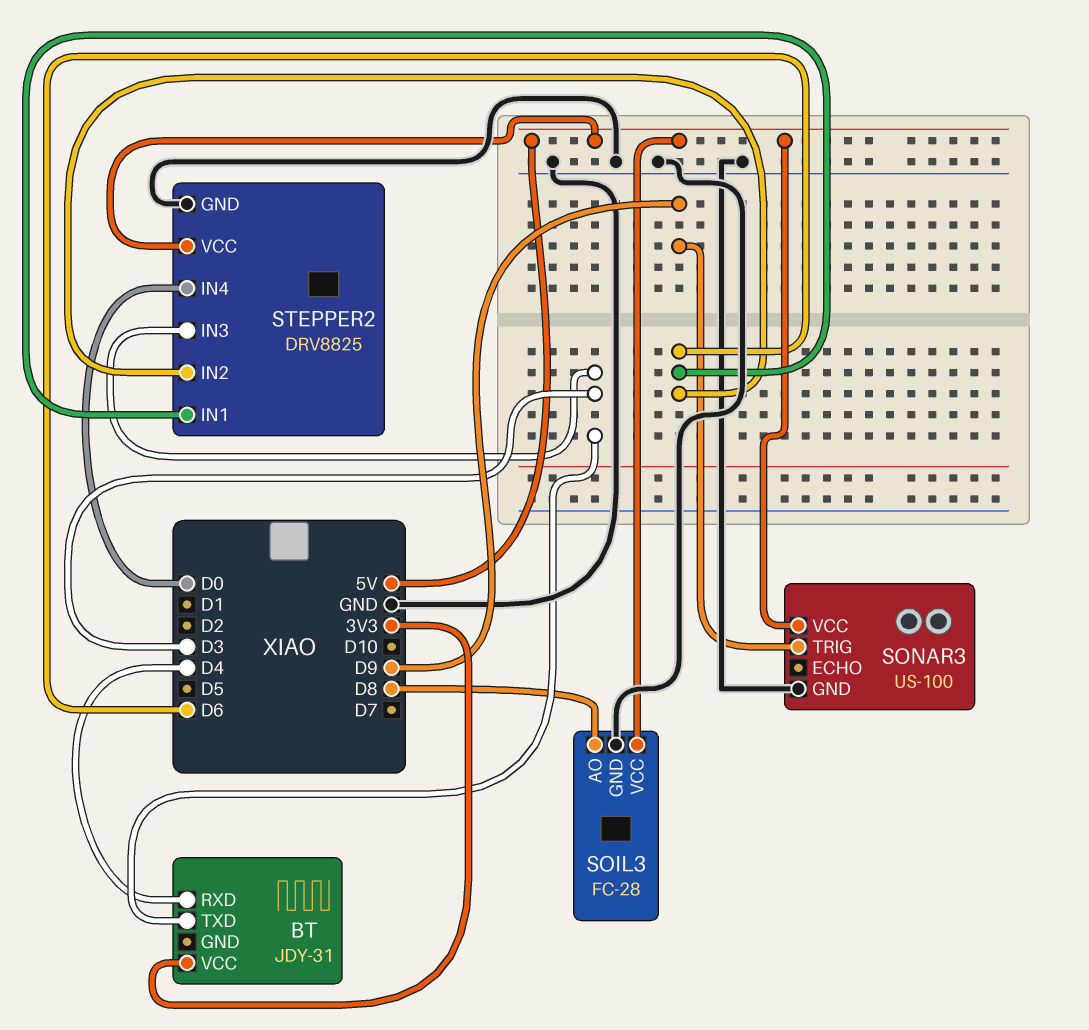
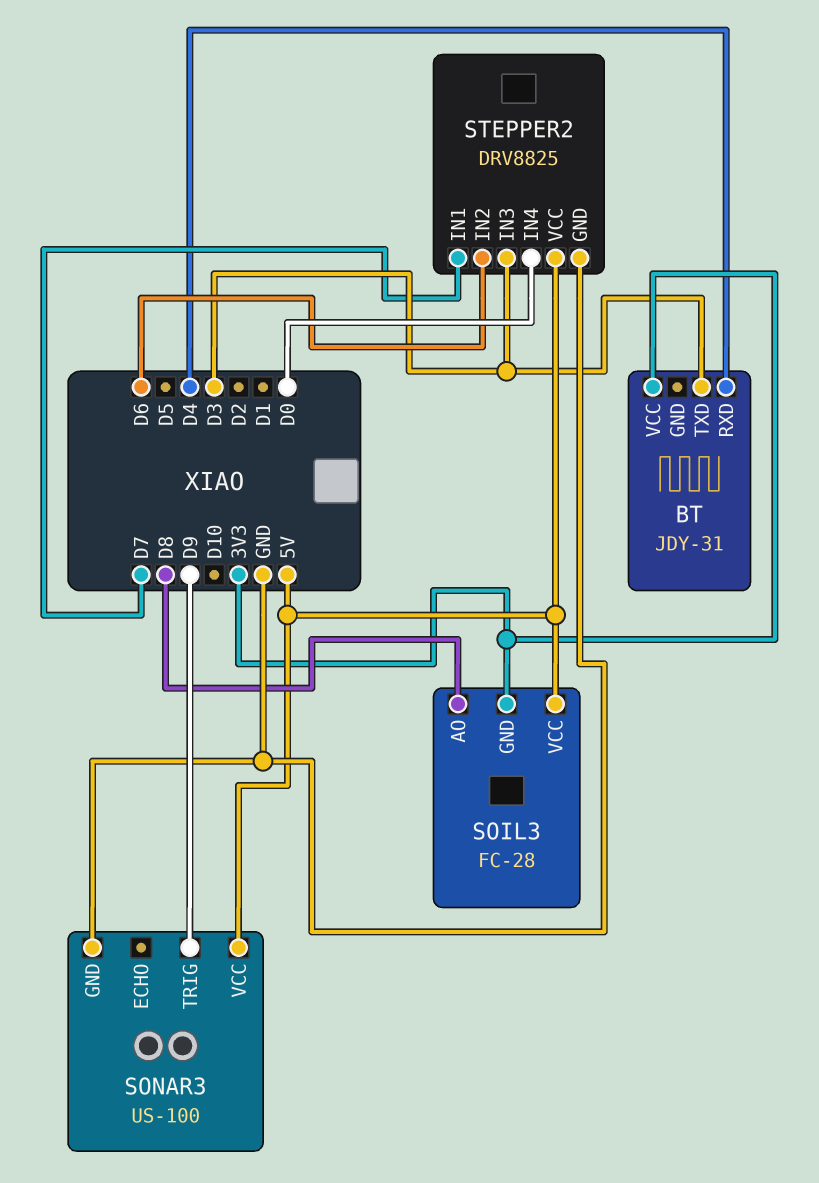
SOIL3 pin GND: GND -> 3V3
STEPPER2 pin IN1: D6 -> D7

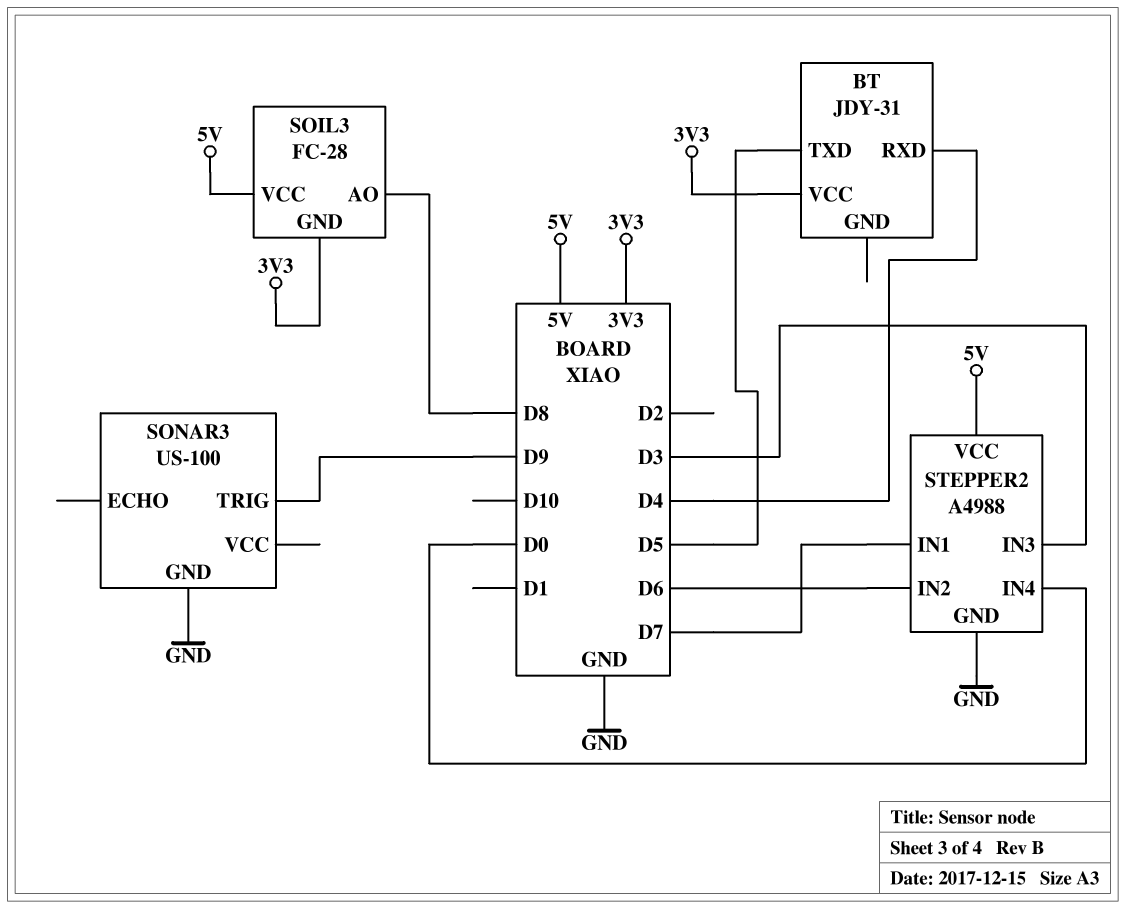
BT pin TXD: D3 -> D5
SONAR3 pin VCC: 5V -> none
STEPPER2: DRV8825 -> A4988

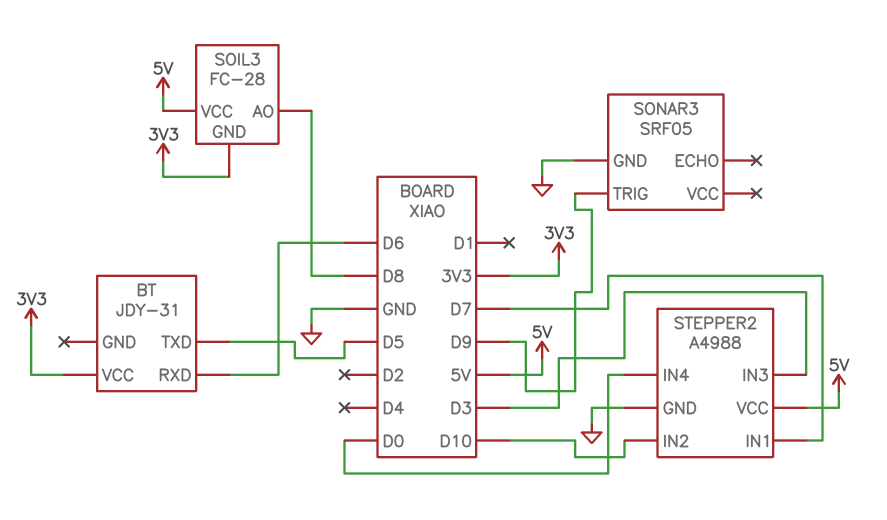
BT pin RXD: D4 -> D6
SONAR3: US-100 -> SRF05
STEPPER2 pin IN2: D6 -> D10

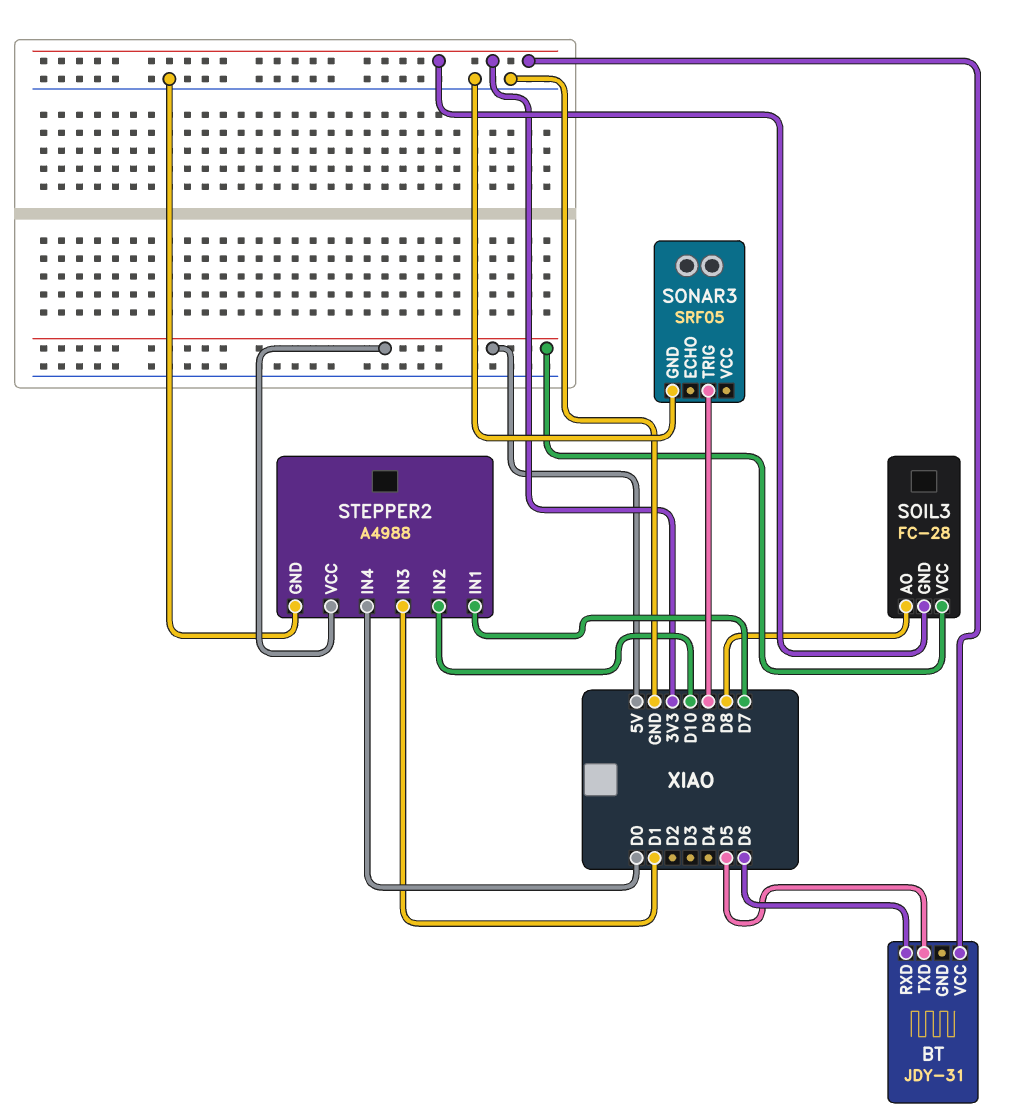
STEPPER2 pin IN3: D3 -> D1

